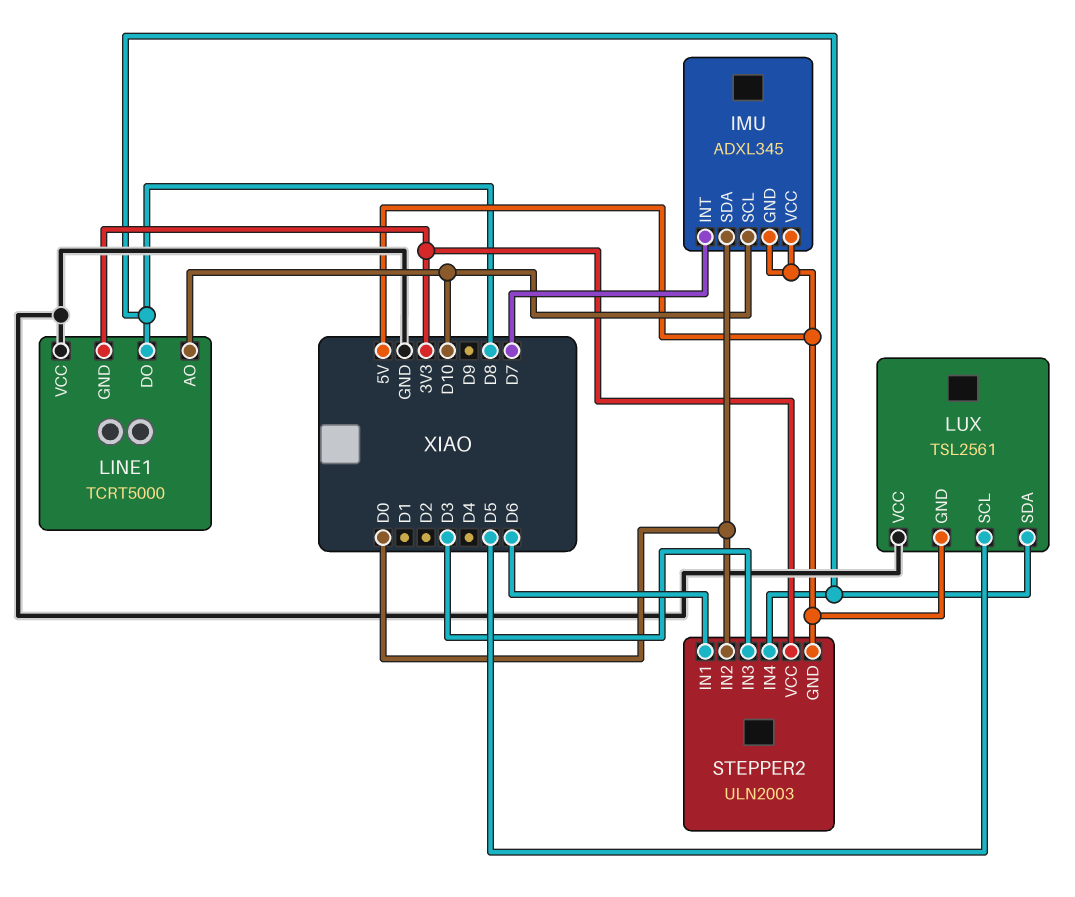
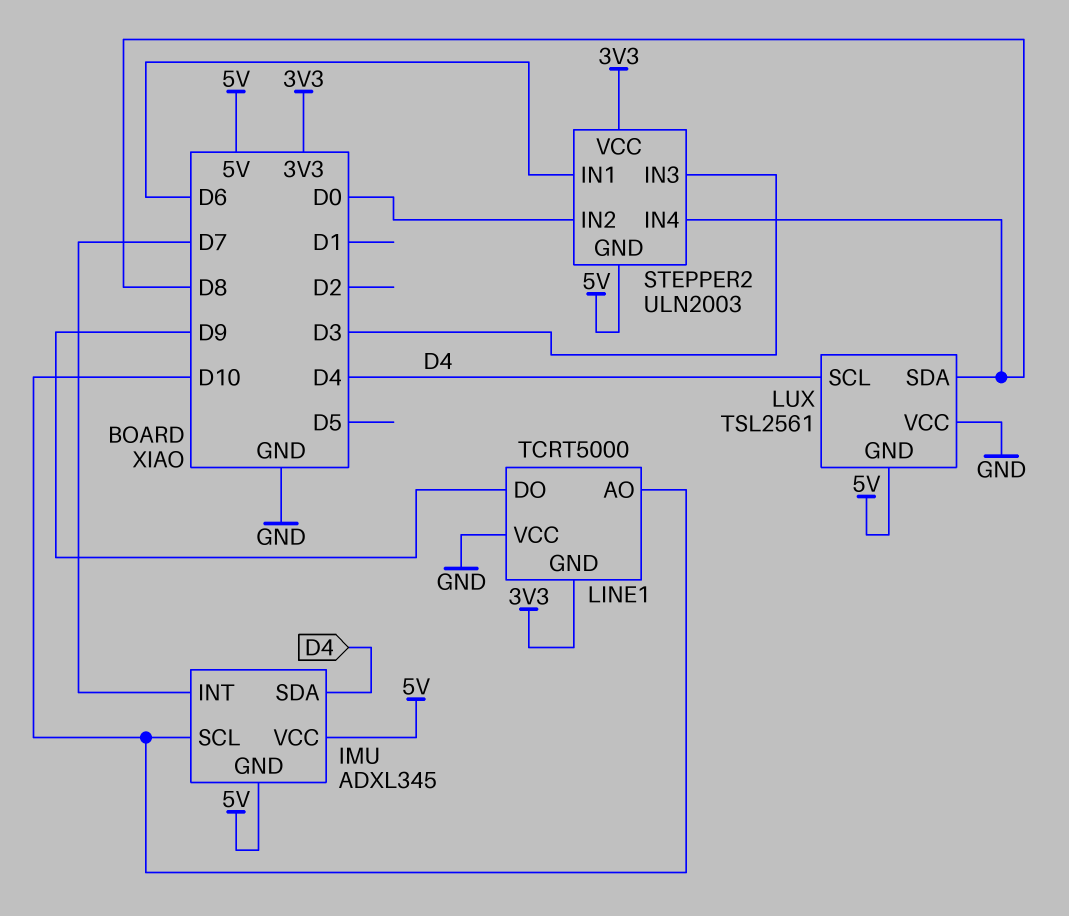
IMU pin SDA: D0 -> D4
LINE1 pin DO: D8 -> D9
LUX pin SCL: D5 -> D4

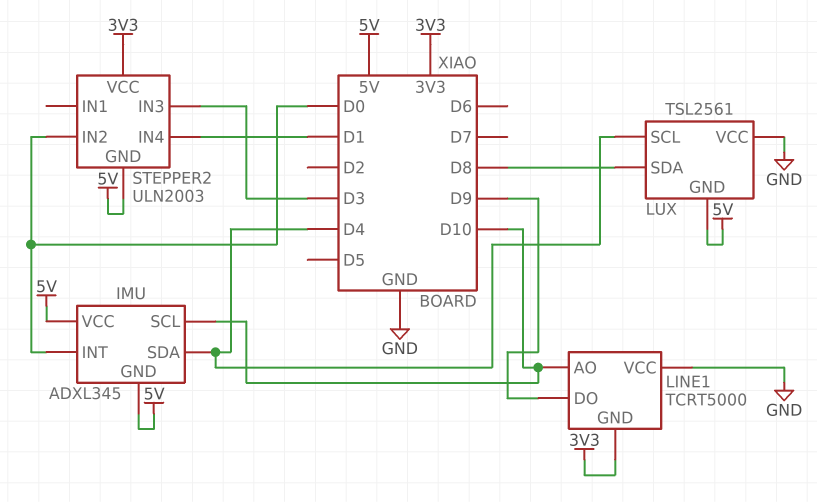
IMU pin INT: D7 -> D0
STEPPER2 pin IN1: D6 -> none
STEPPER2 pin IN4: D8 -> D1

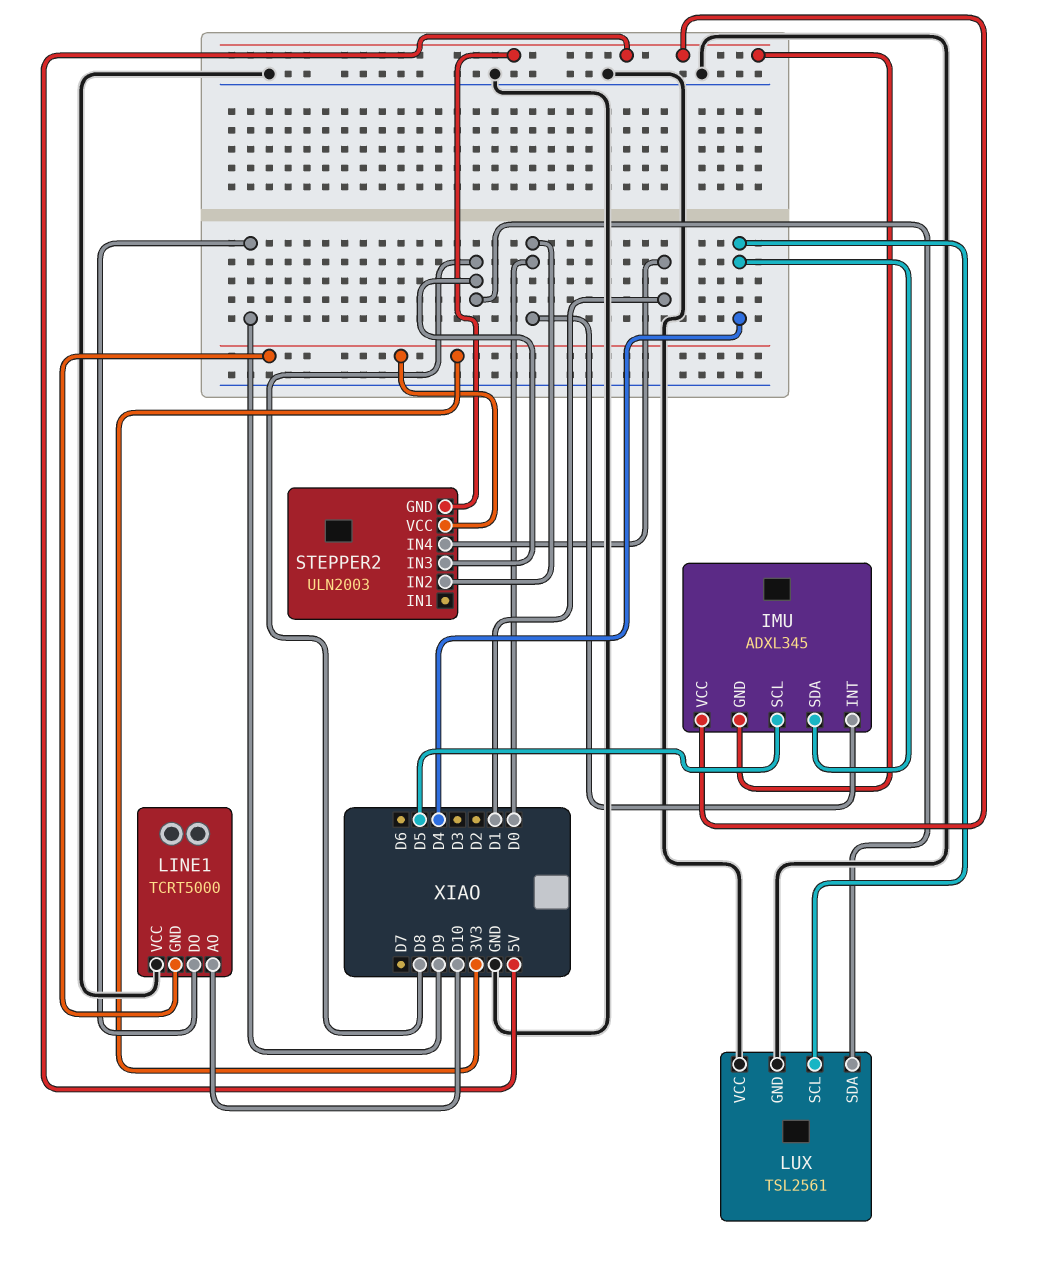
IMU pin SCL: D10 -> D5
LUX pin GND: 5V -> GND
STEPPER2 pin IN3: D3 -> D8

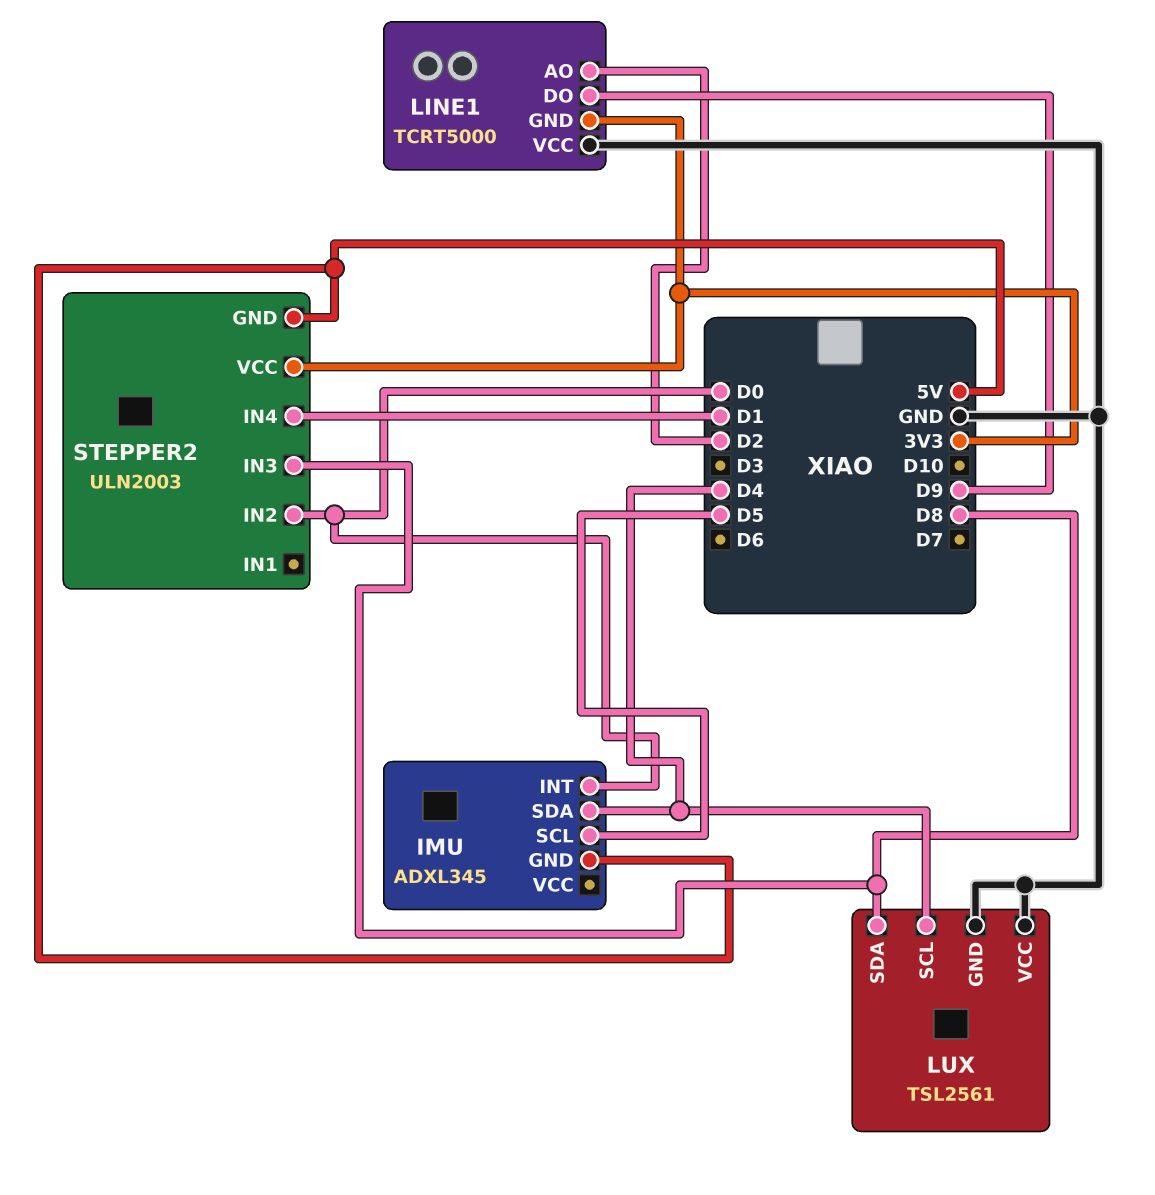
IMU pin VCC: 5V -> none
LINE1 pin AO: D10 -> D2

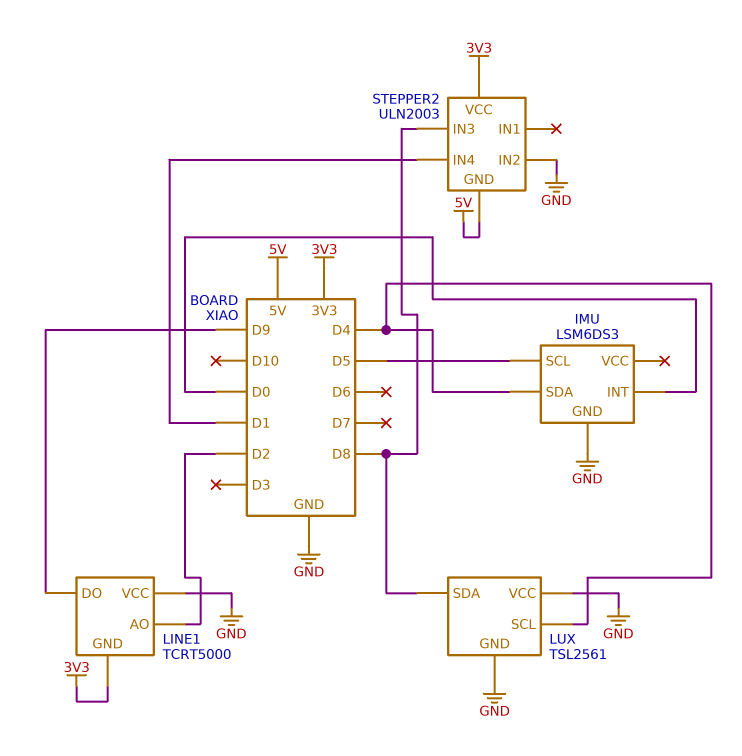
IMU: ADXL345 -> LSM6DS3
IMU pin GND: 5V -> GND
STEPPER2 pin IN2: D0 -> GND

